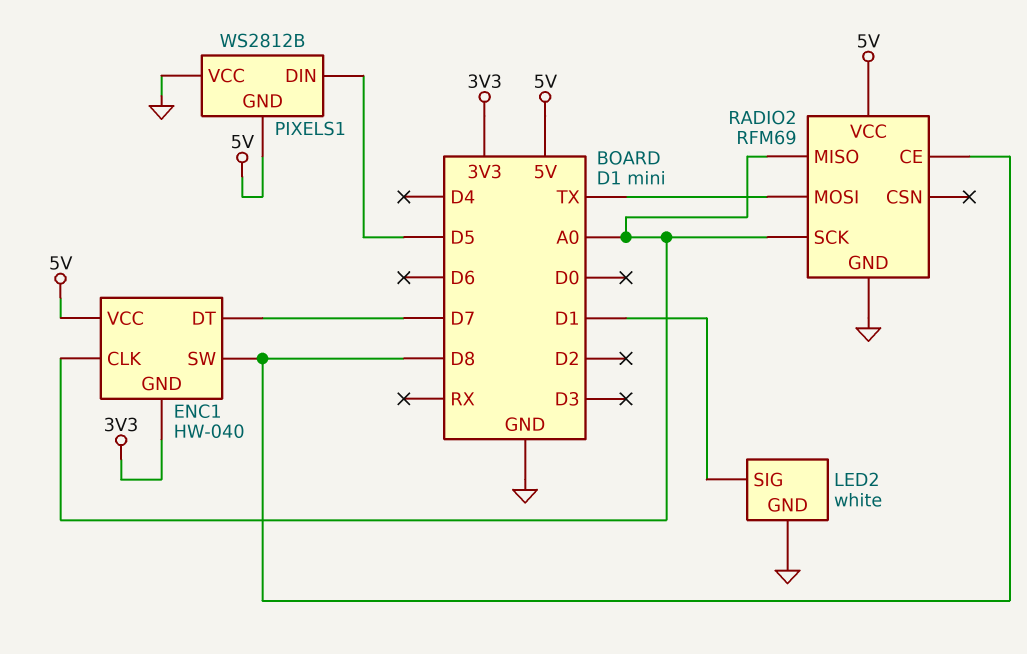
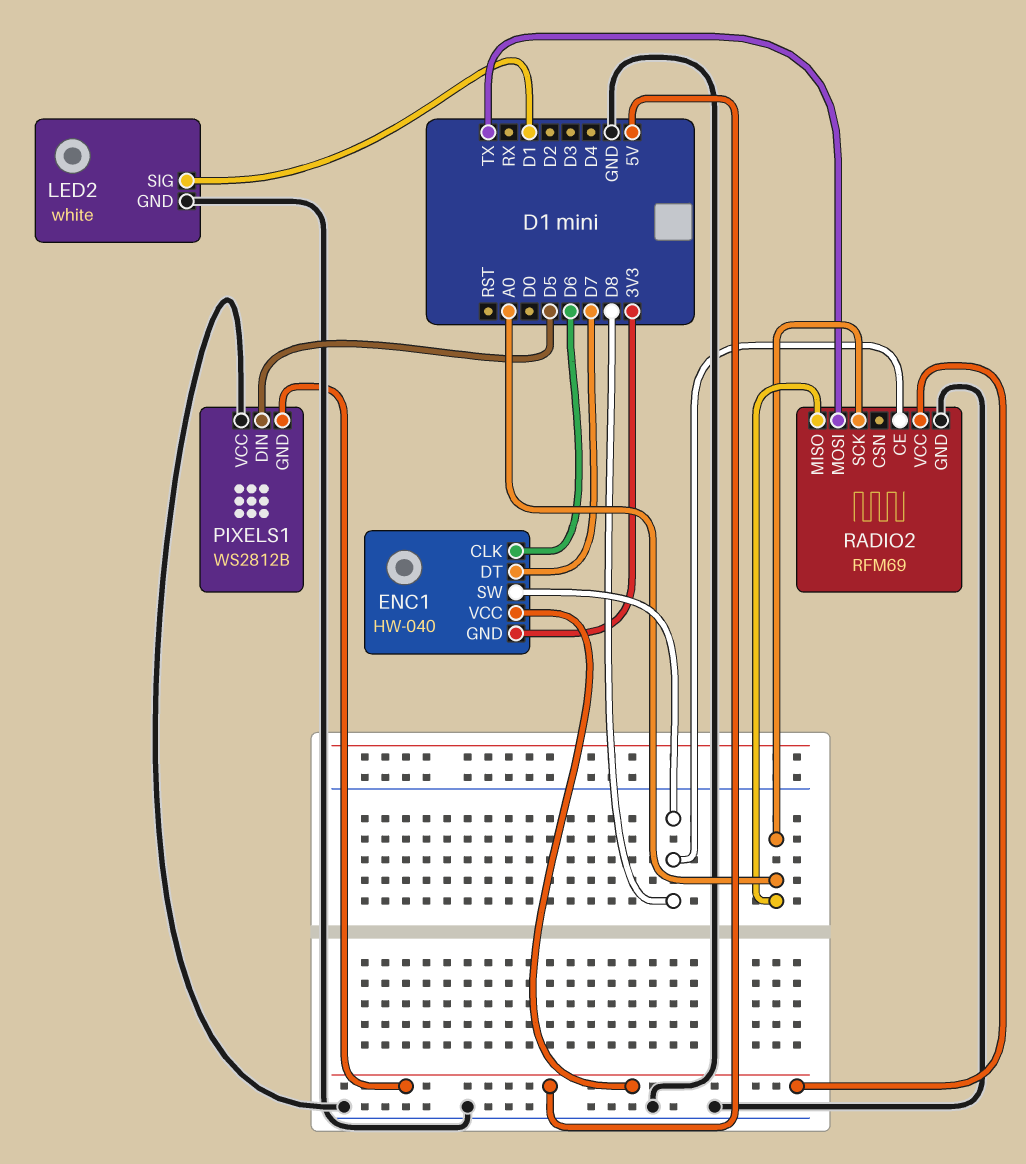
ENC1 pin CLK: A0 -> D6

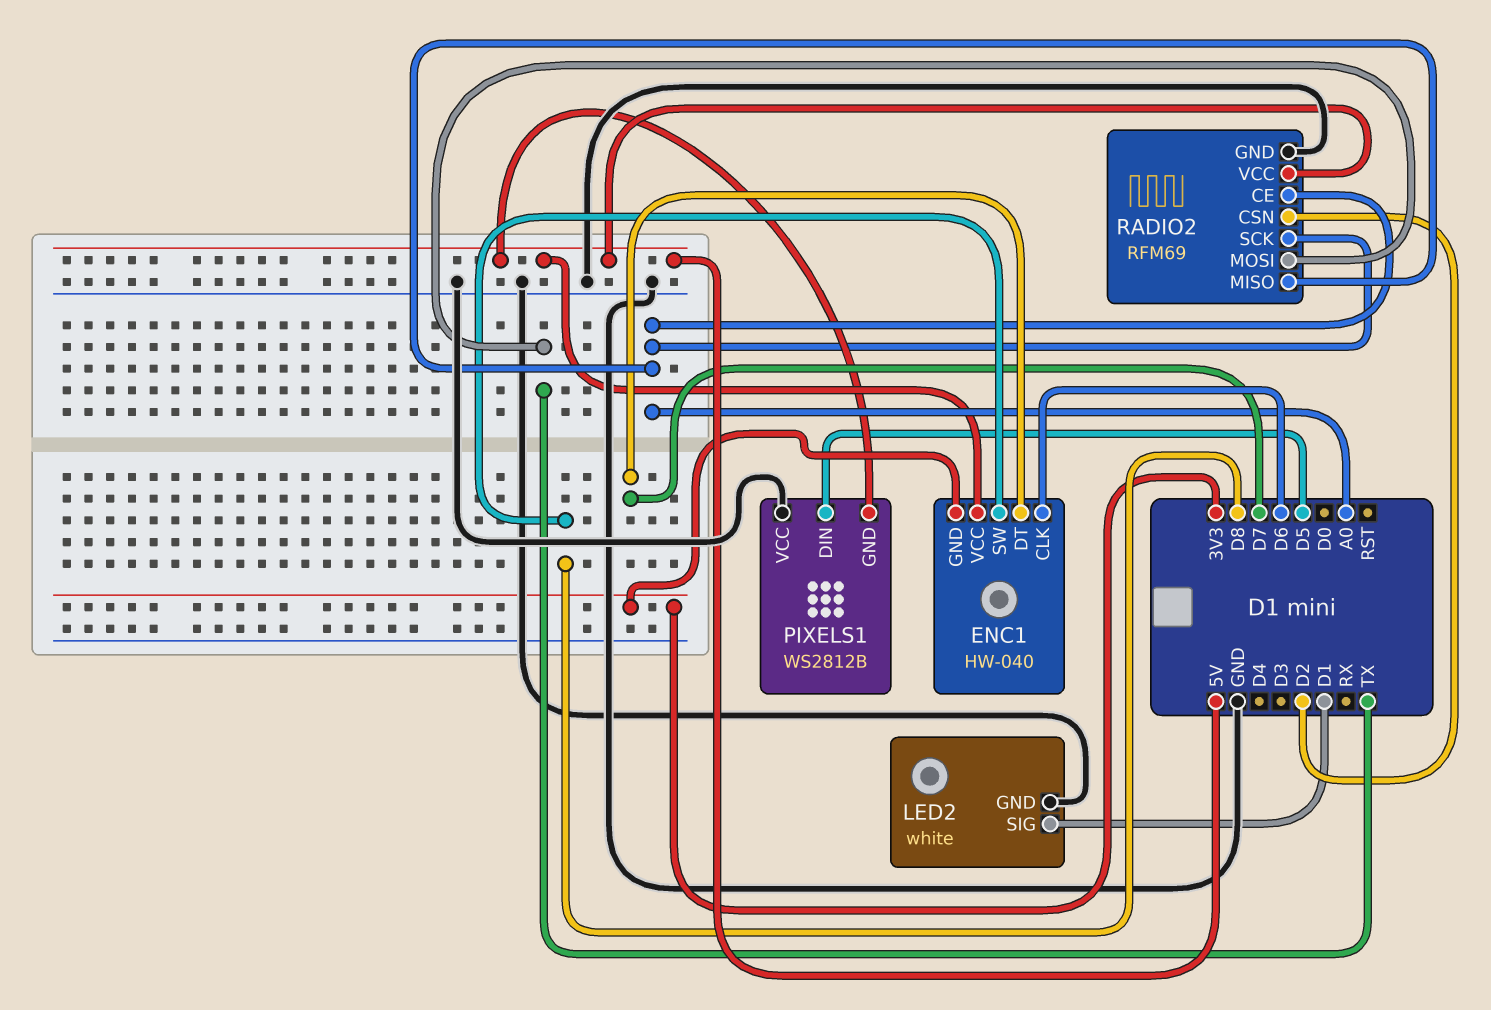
RADIO2 pin CE: D8 -> A0
RADIO2 pin CSN: none -> D2

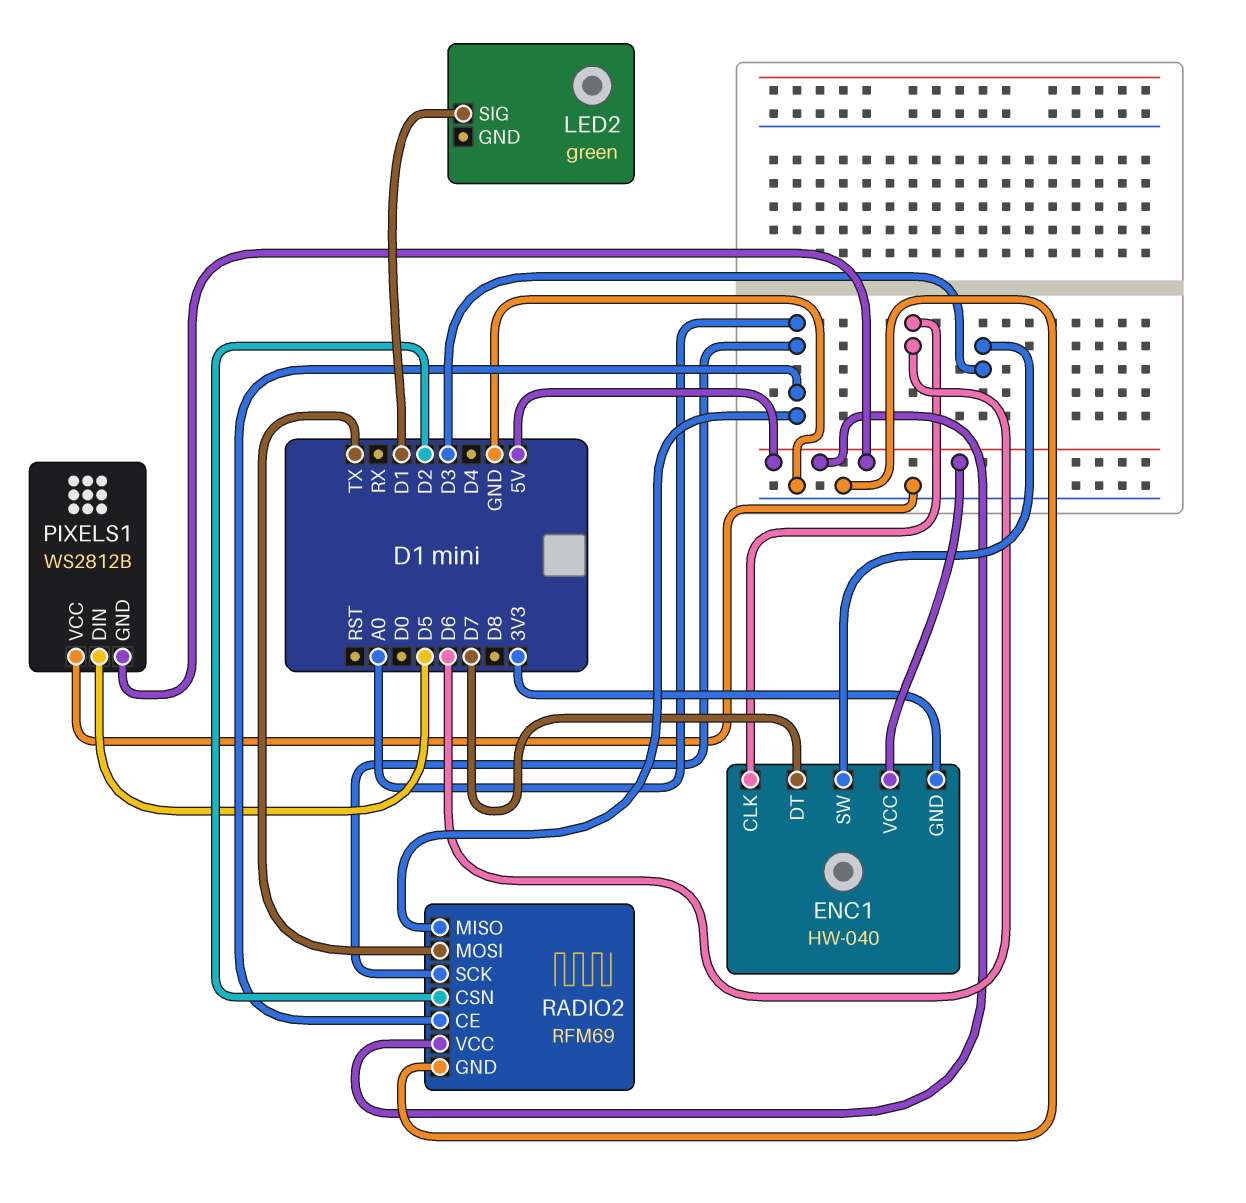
ENC1 pin SW: D8 -> D3
LED2: white -> green
LED2 pin GND: GND -> none

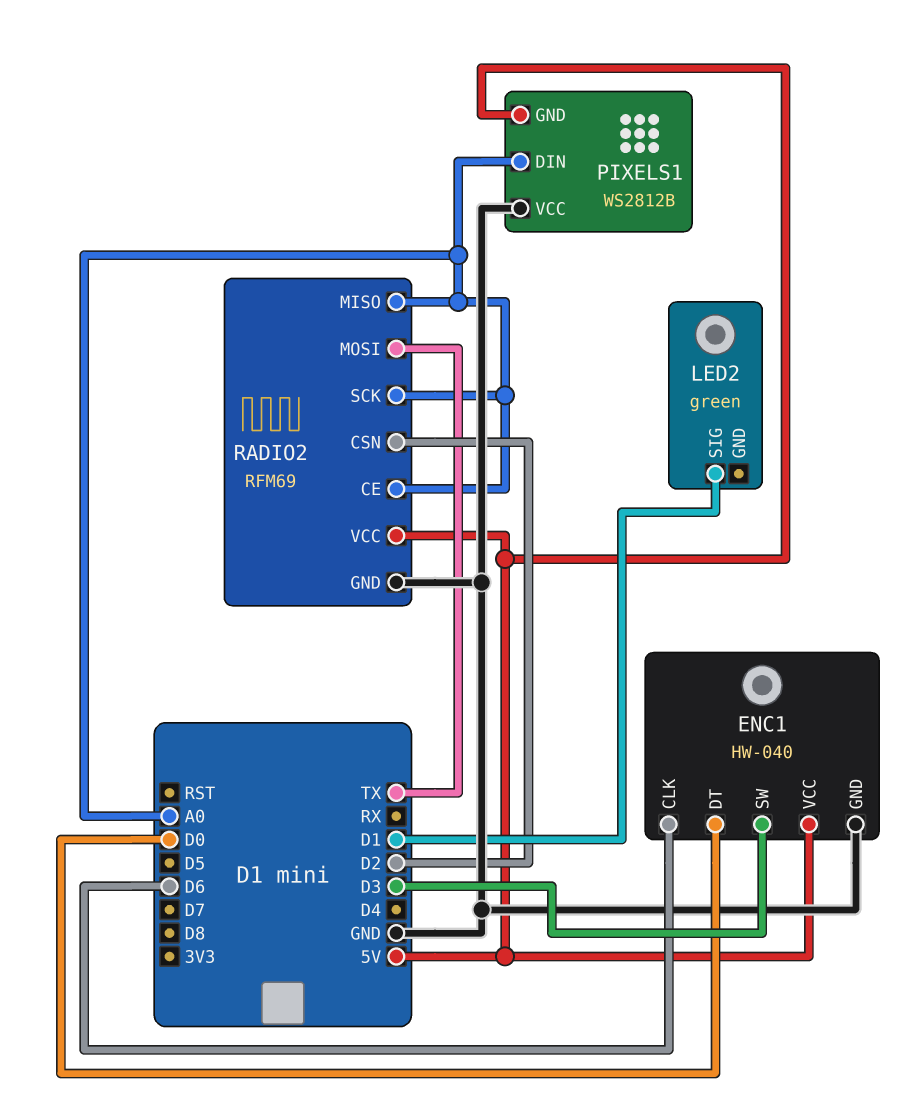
ENC1 pin DT: D7 -> D0
ENC1 pin GND: 3V3 -> GND
PIXELS1 pin DIN: D5 -> A0

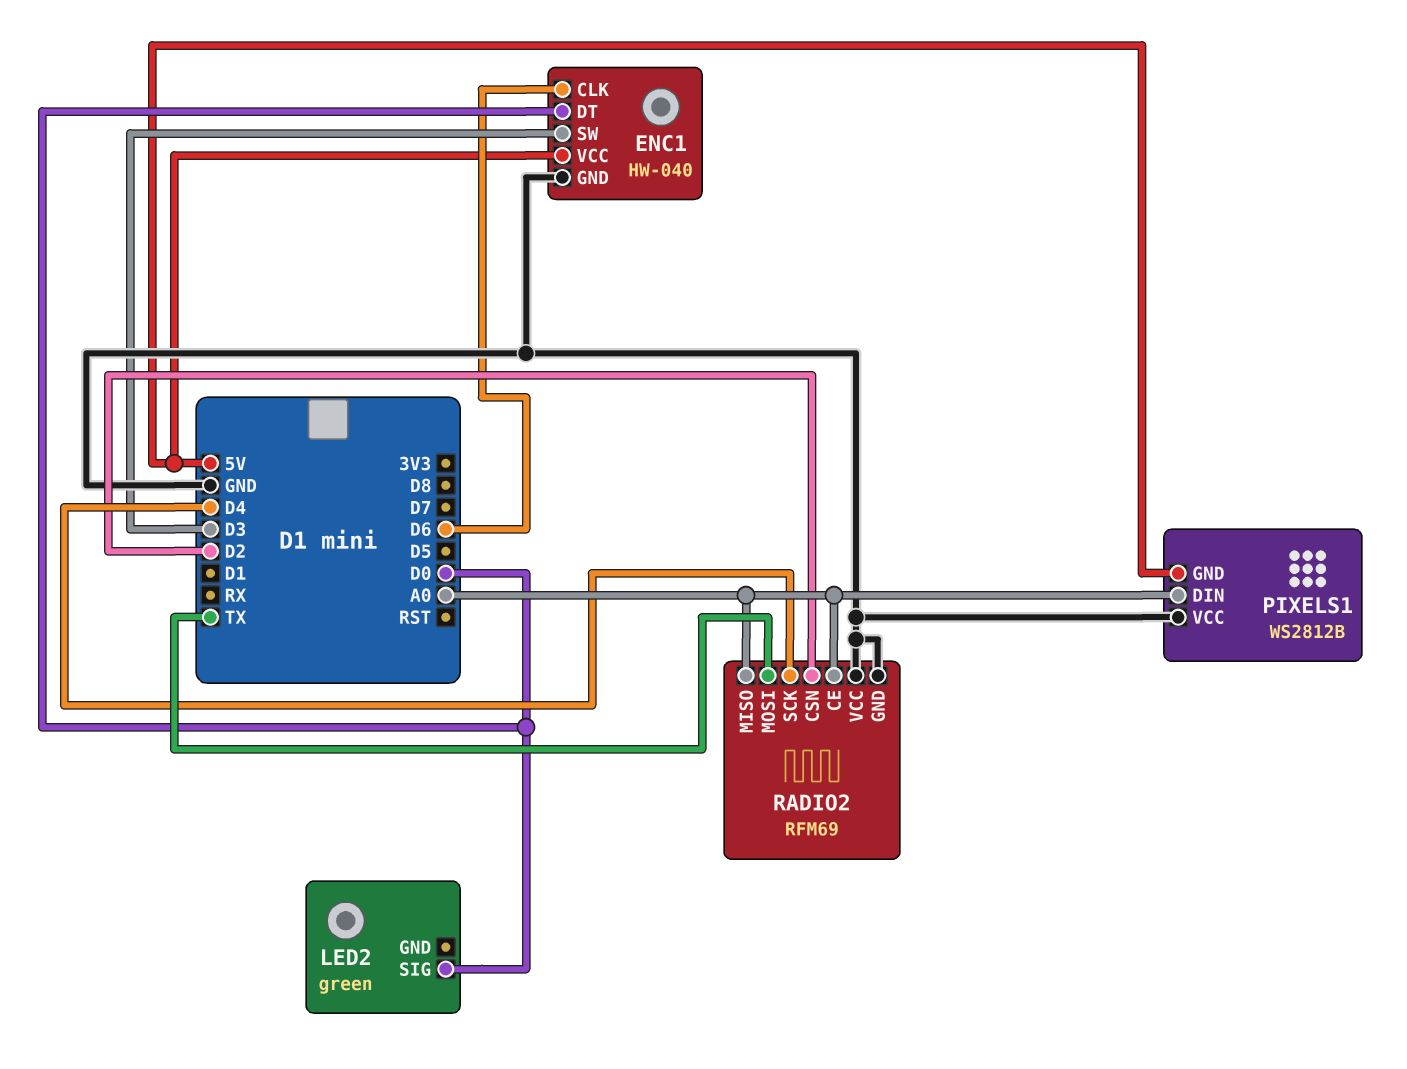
LED2 pin SIG: D1 -> D0
RADIO2 pin SCK: A0 -> D4
RADIO2 pin VCC: 5V -> GND

